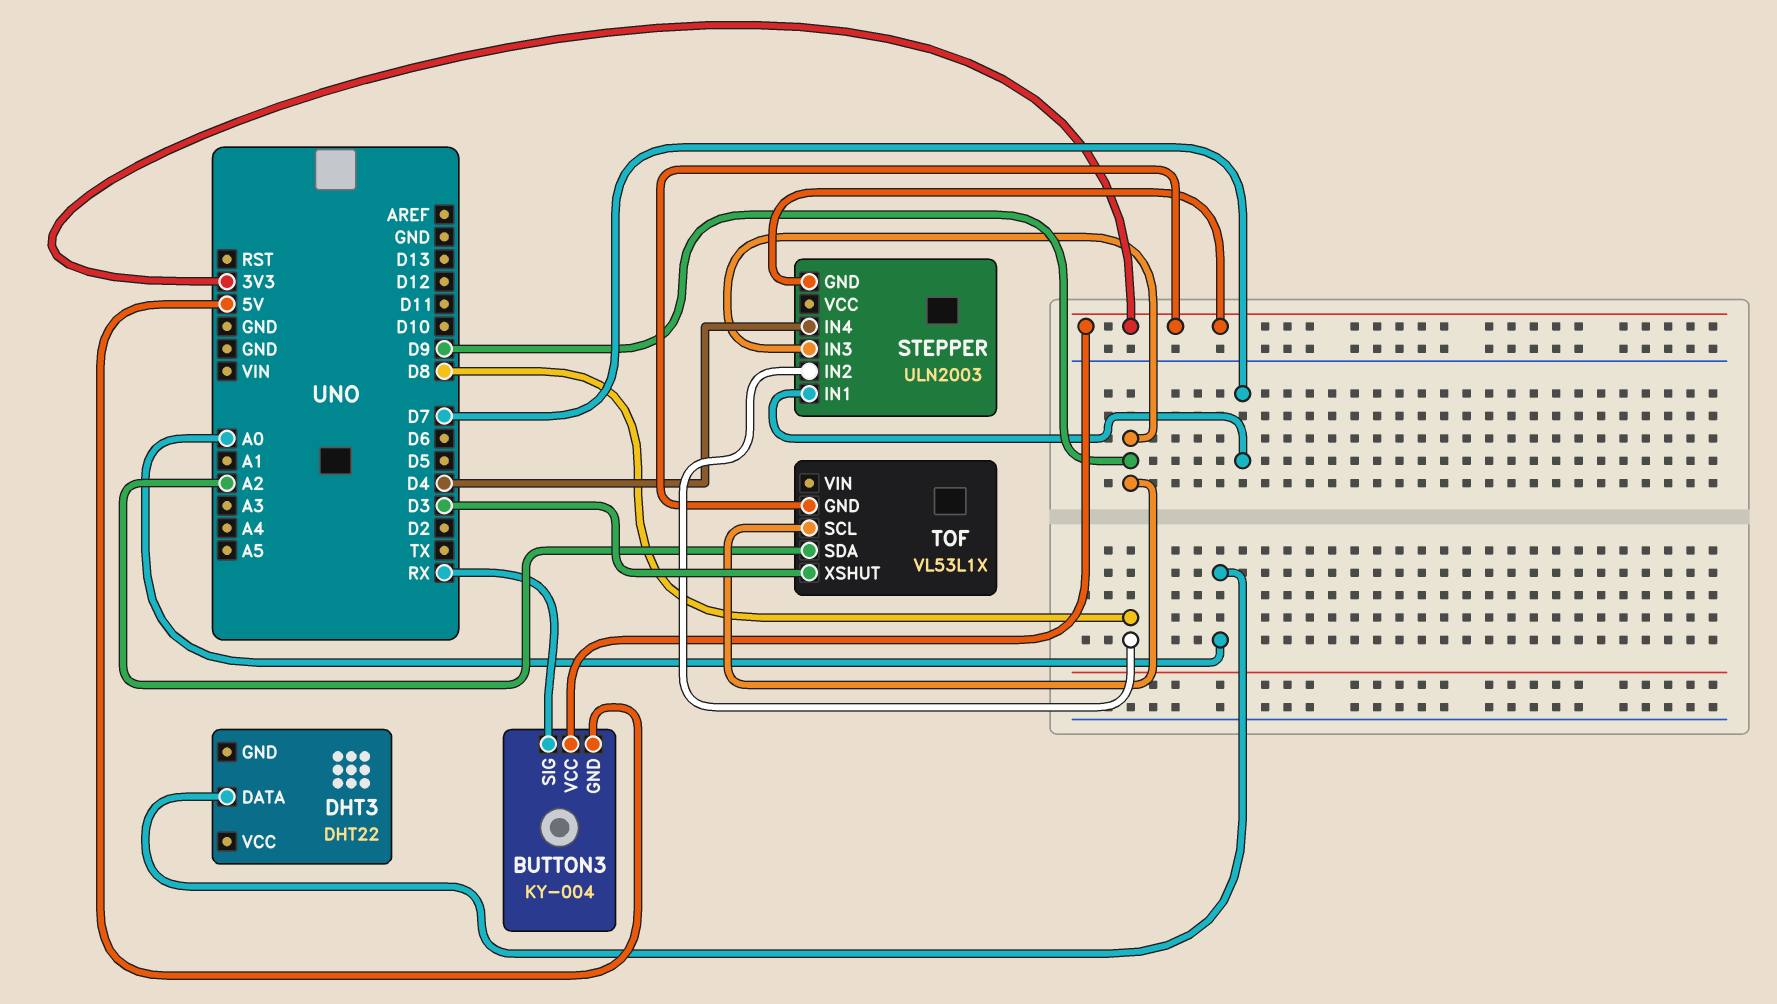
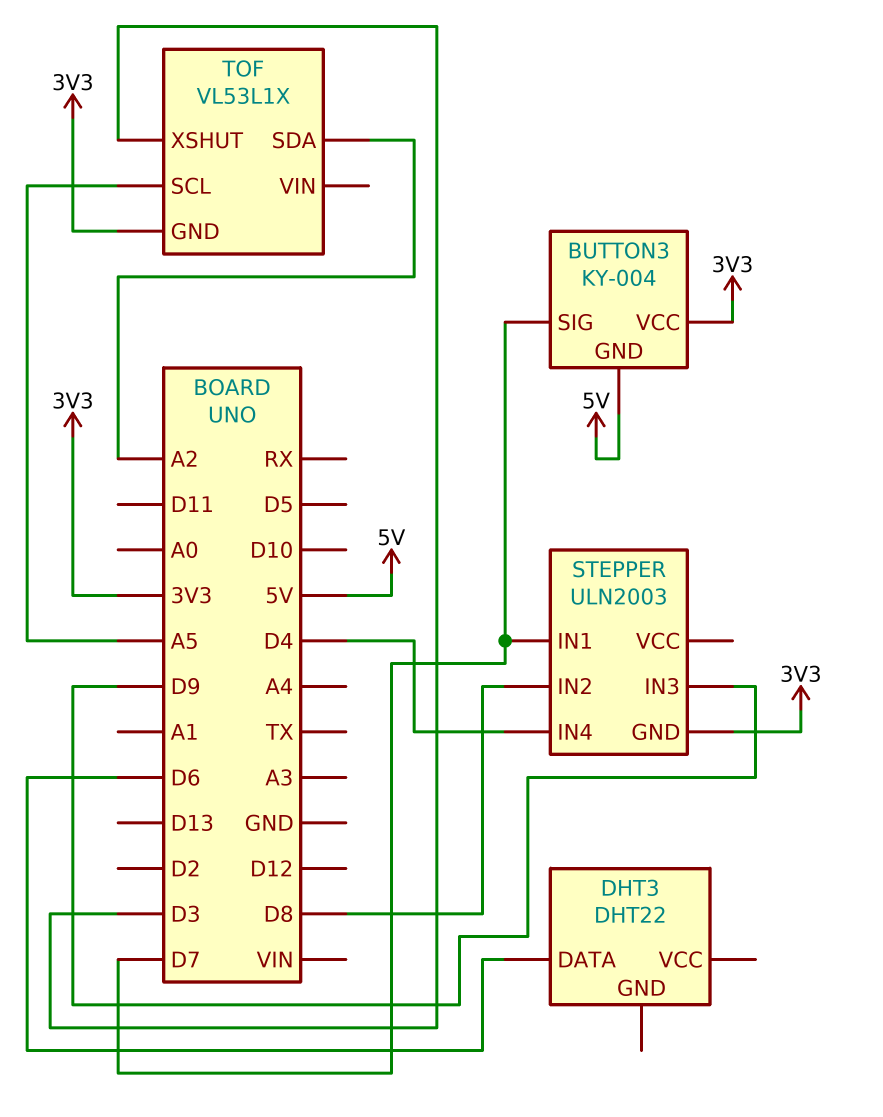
BUTTON3 pin SIG: RX -> D7
DHT3 pin DATA: A0 -> D6
TOF pin SCL: D9 -> A5

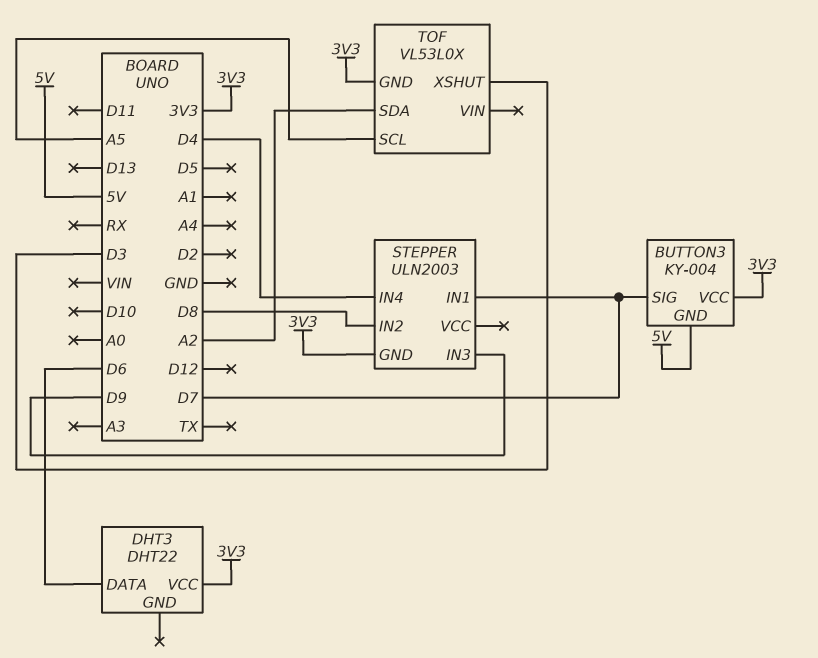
DHT3 pin VCC: none -> 3V3
TOF: VL53L1X -> VL53L0X

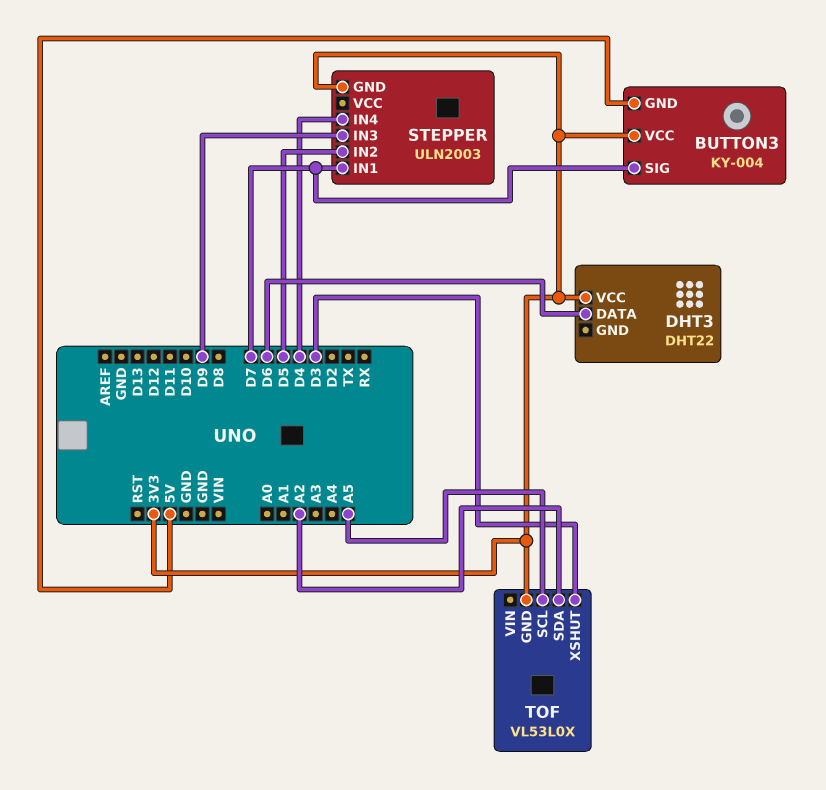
STEPPER pin IN2: D8 -> D5

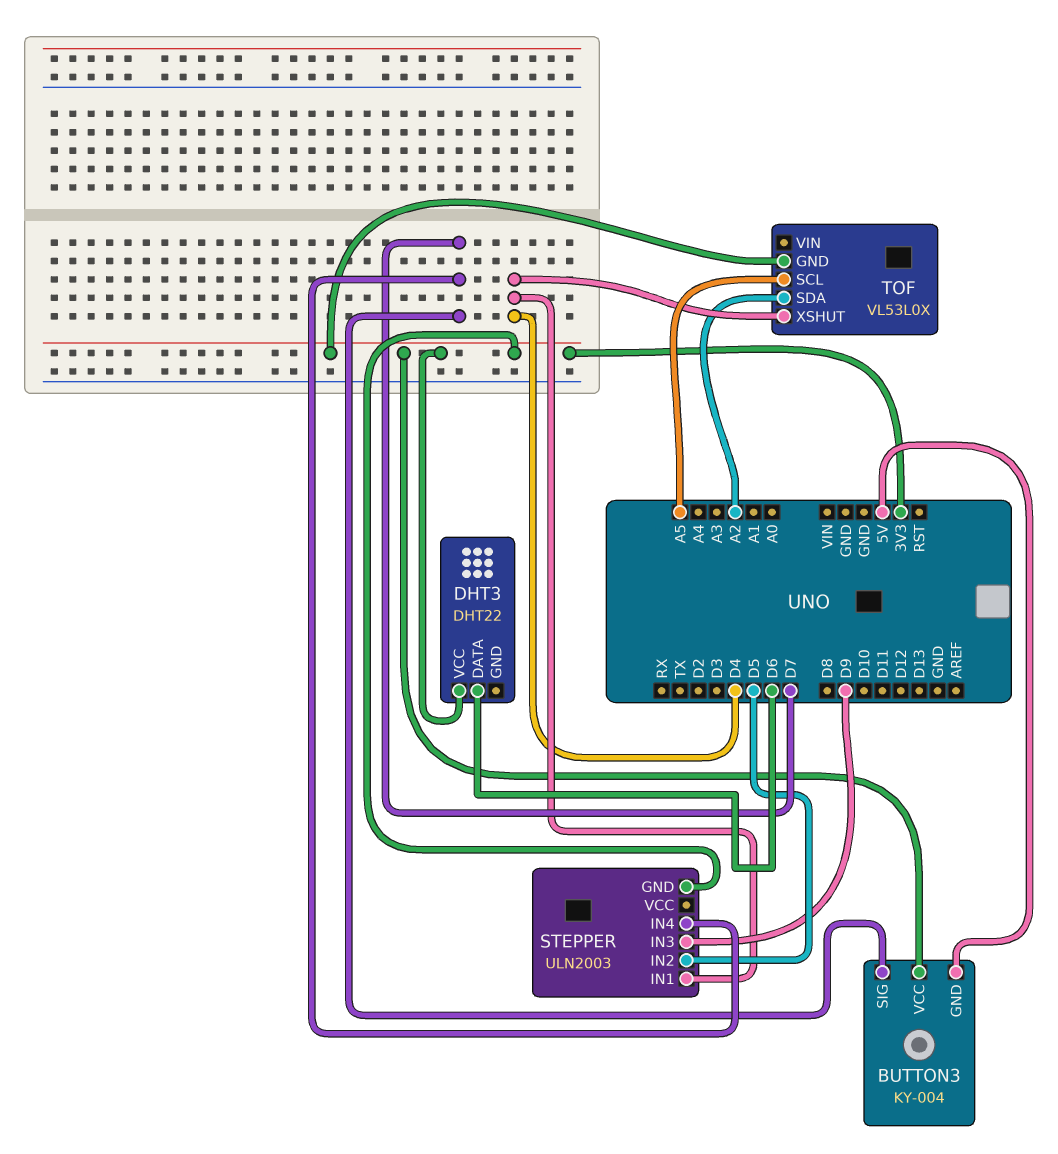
STEPPER pin IN1: D7 -> D4
STEPPER pin IN4: D4 -> D7
TOF pin XSHUT: D3 -> D4

